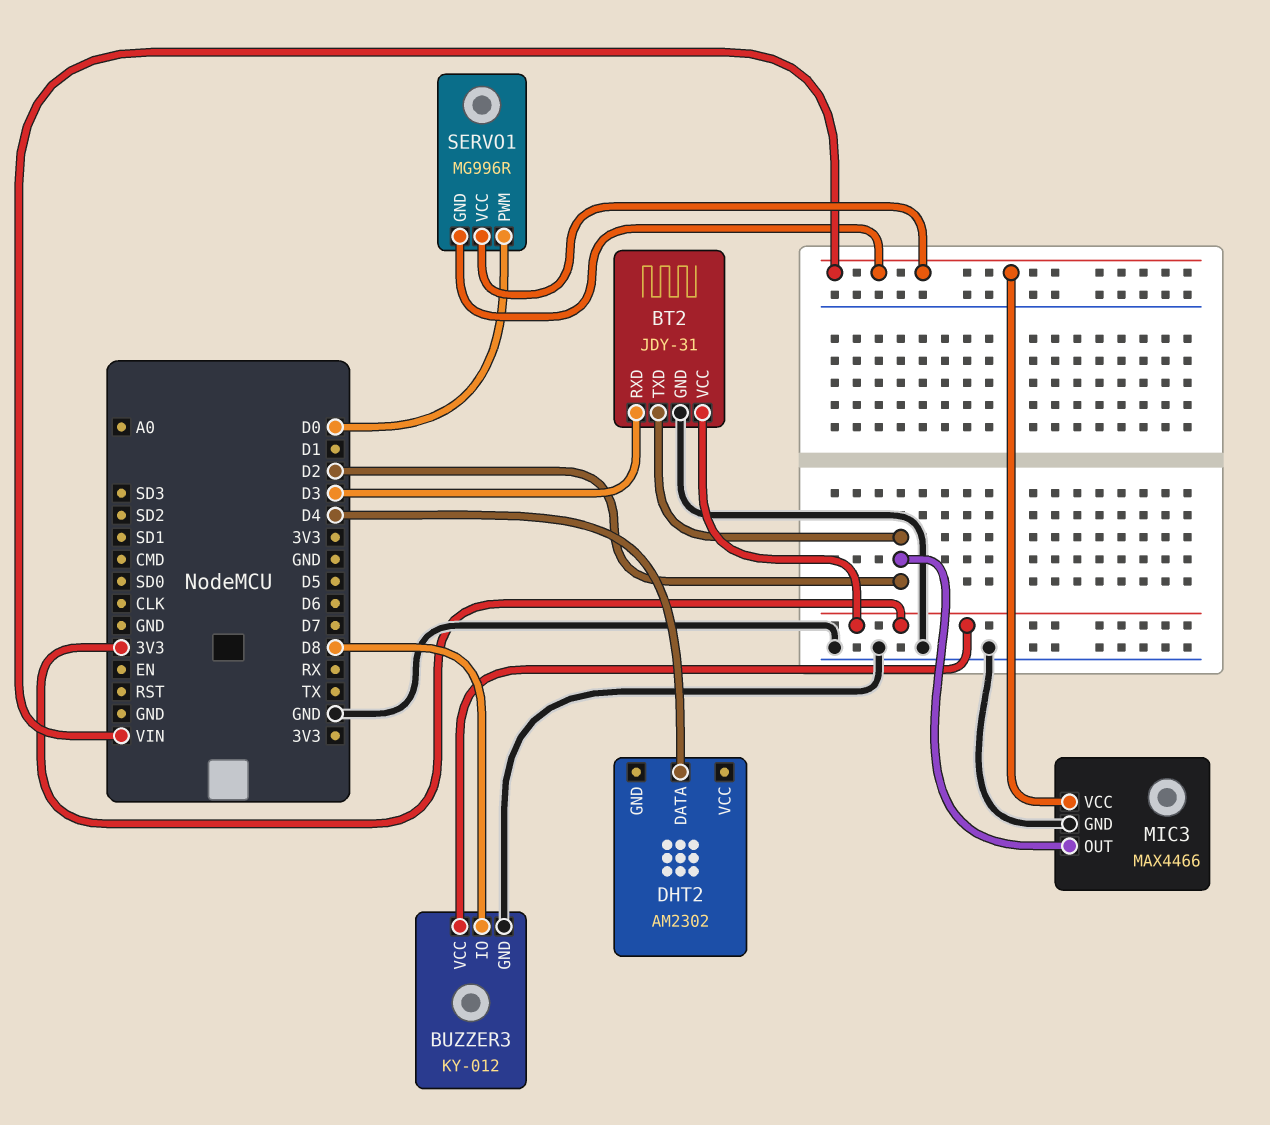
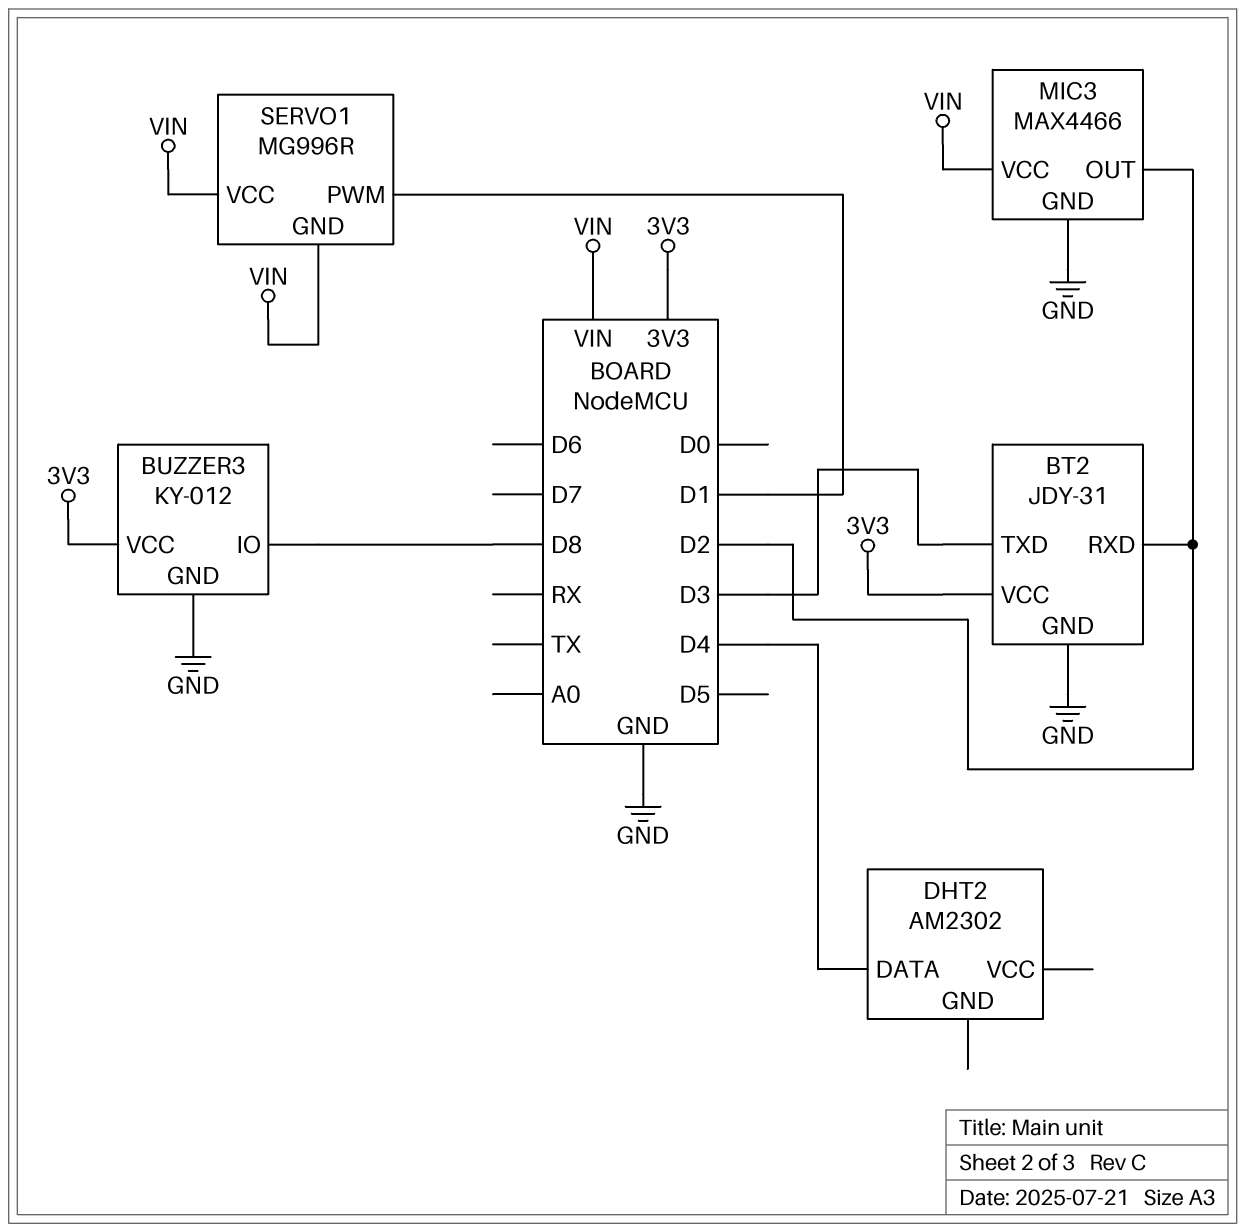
BT2 pin RXD: D3 -> D2
BT2 pin TXD: D2 -> D3
SERVO1 pin PWM: D0 -> D1

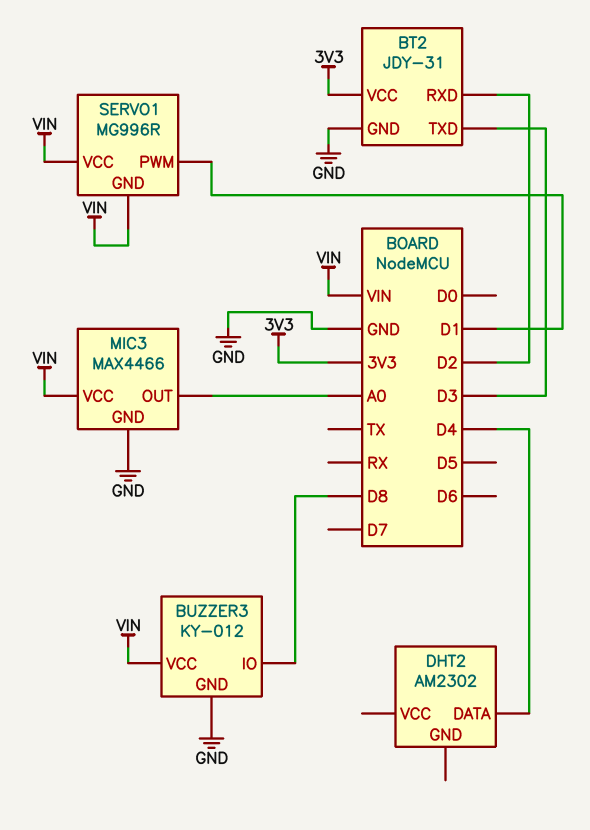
BUZZER3 pin VCC: 3V3 -> VIN
MIC3 pin OUT: D2 -> A0

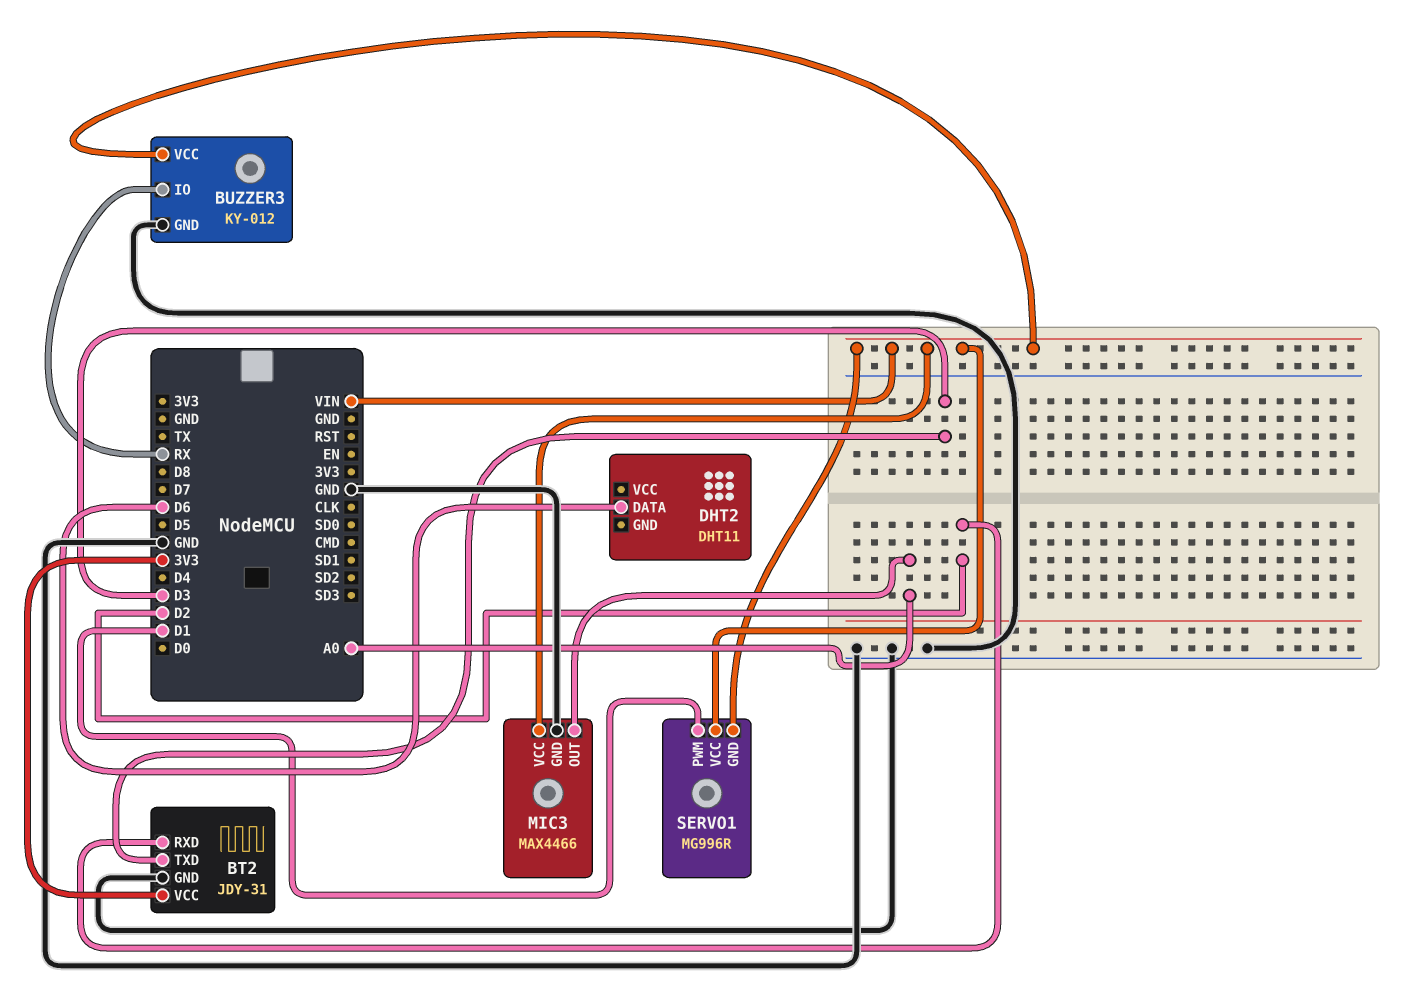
BUZZER3 pin IO: D8 -> RX
DHT2: AM2302 -> DHT11
DHT2 pin DATA: D4 -> D6

